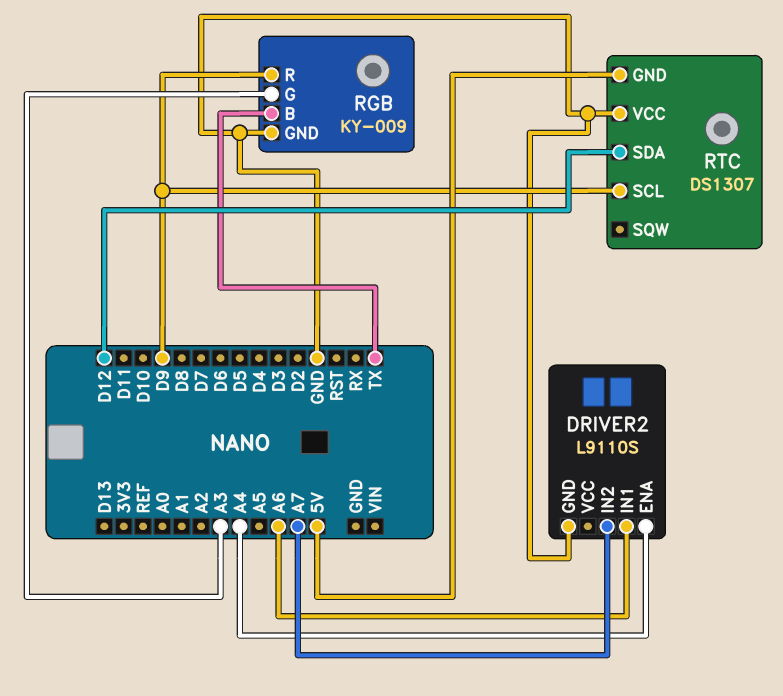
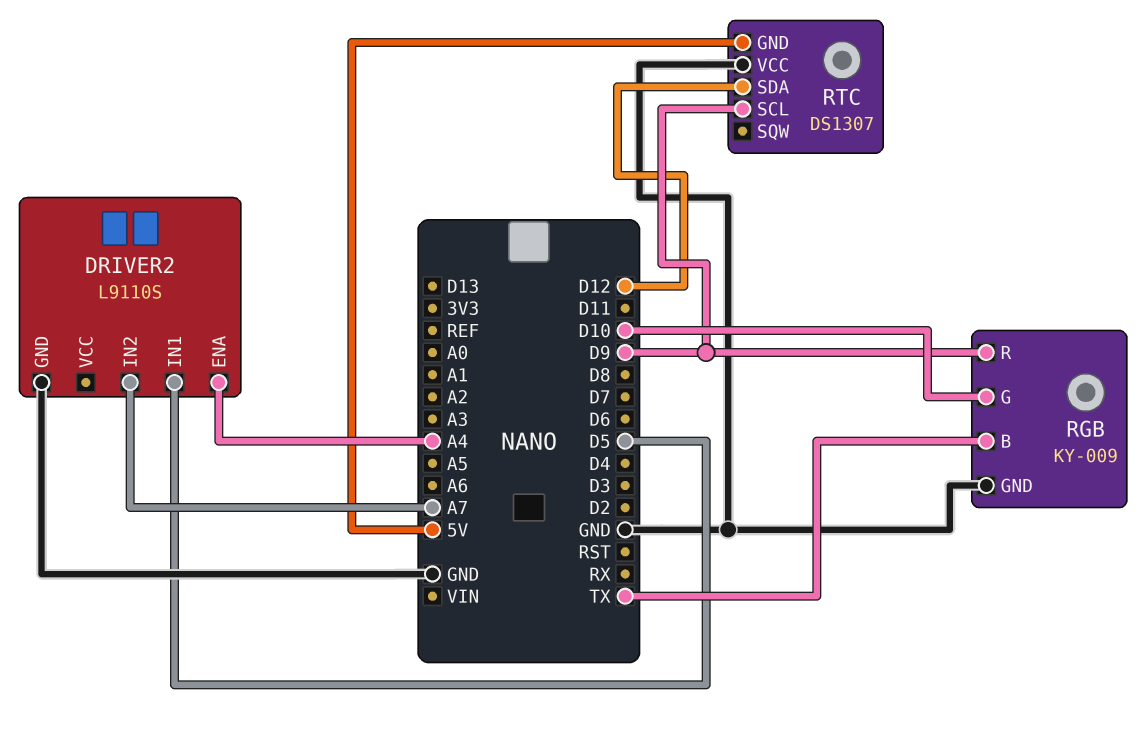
DRIVER2 pin IN1: A6 -> D5
RGB pin G: A3 -> D10

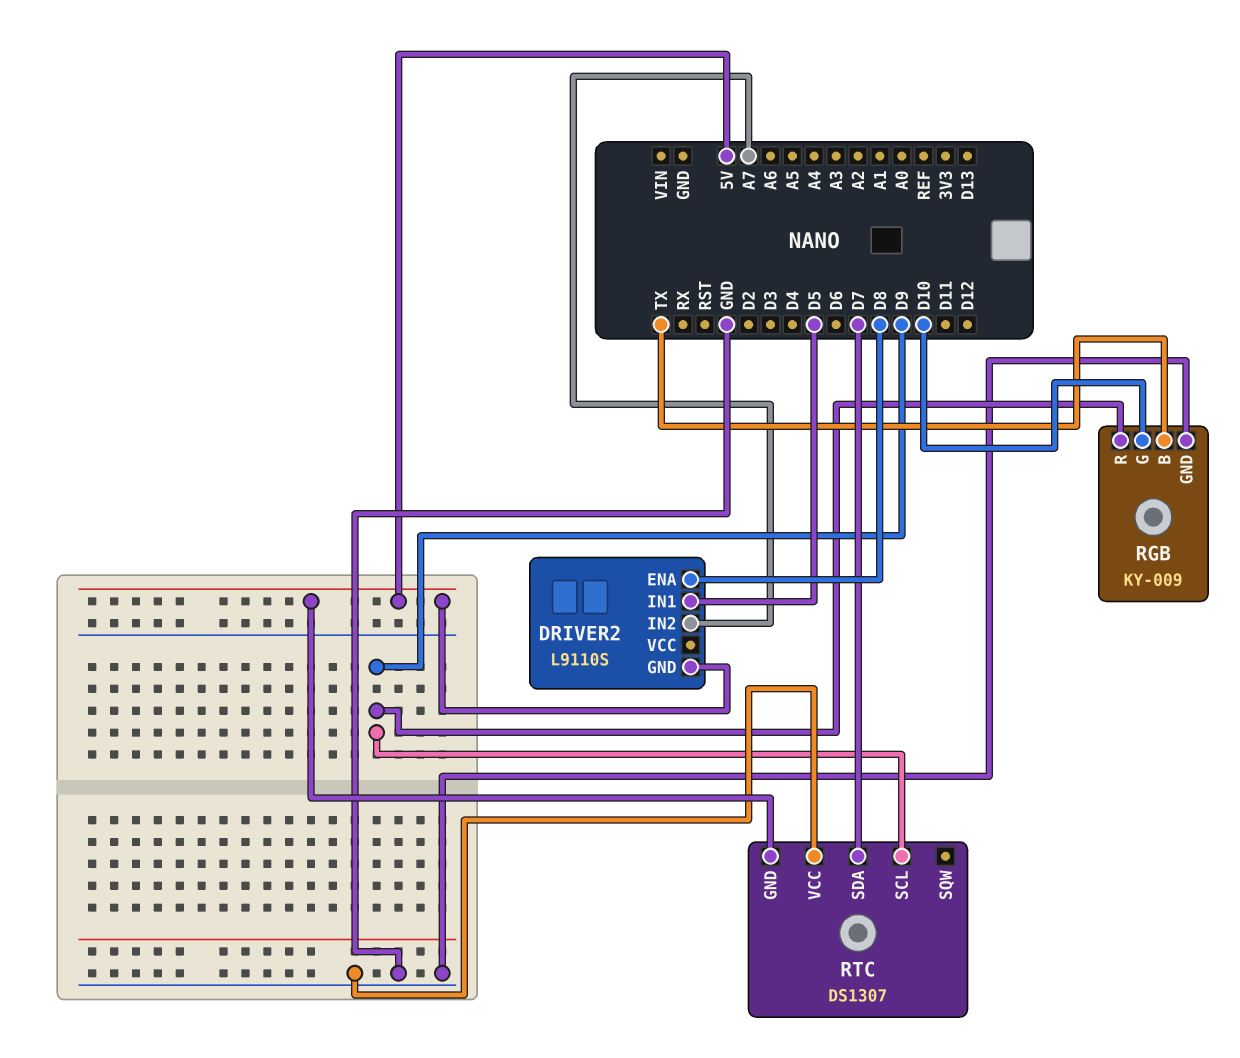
DRIVER2 pin ENA: A4 -> D8
DRIVER2 pin GND: GND -> 5V
RTC pin SDA: D12 -> D7

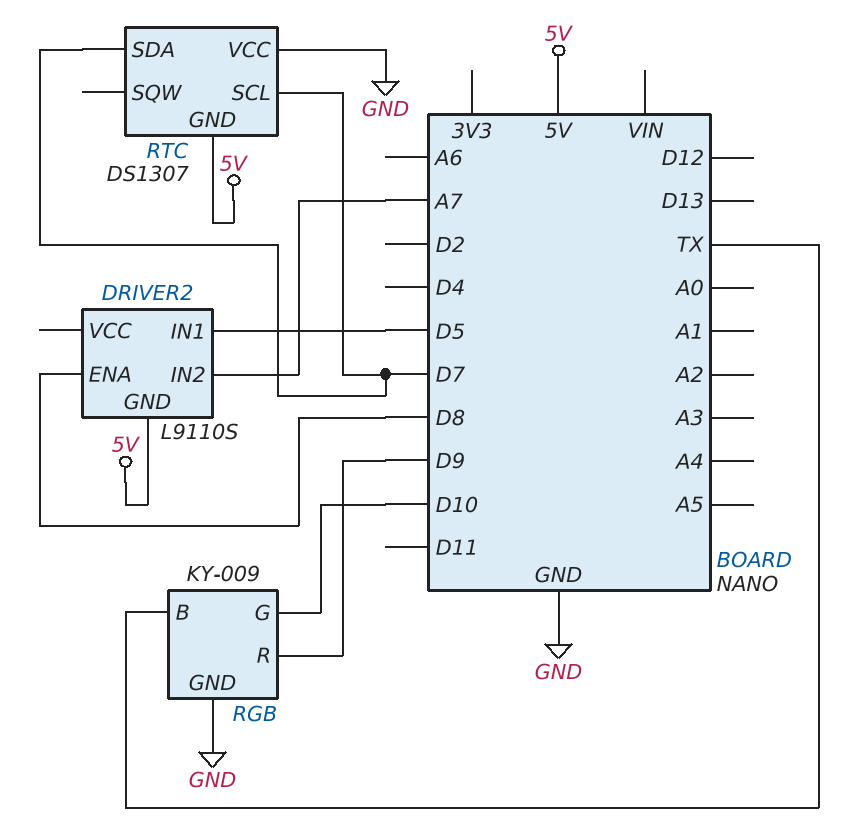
RTC pin SCL: D9 -> D7

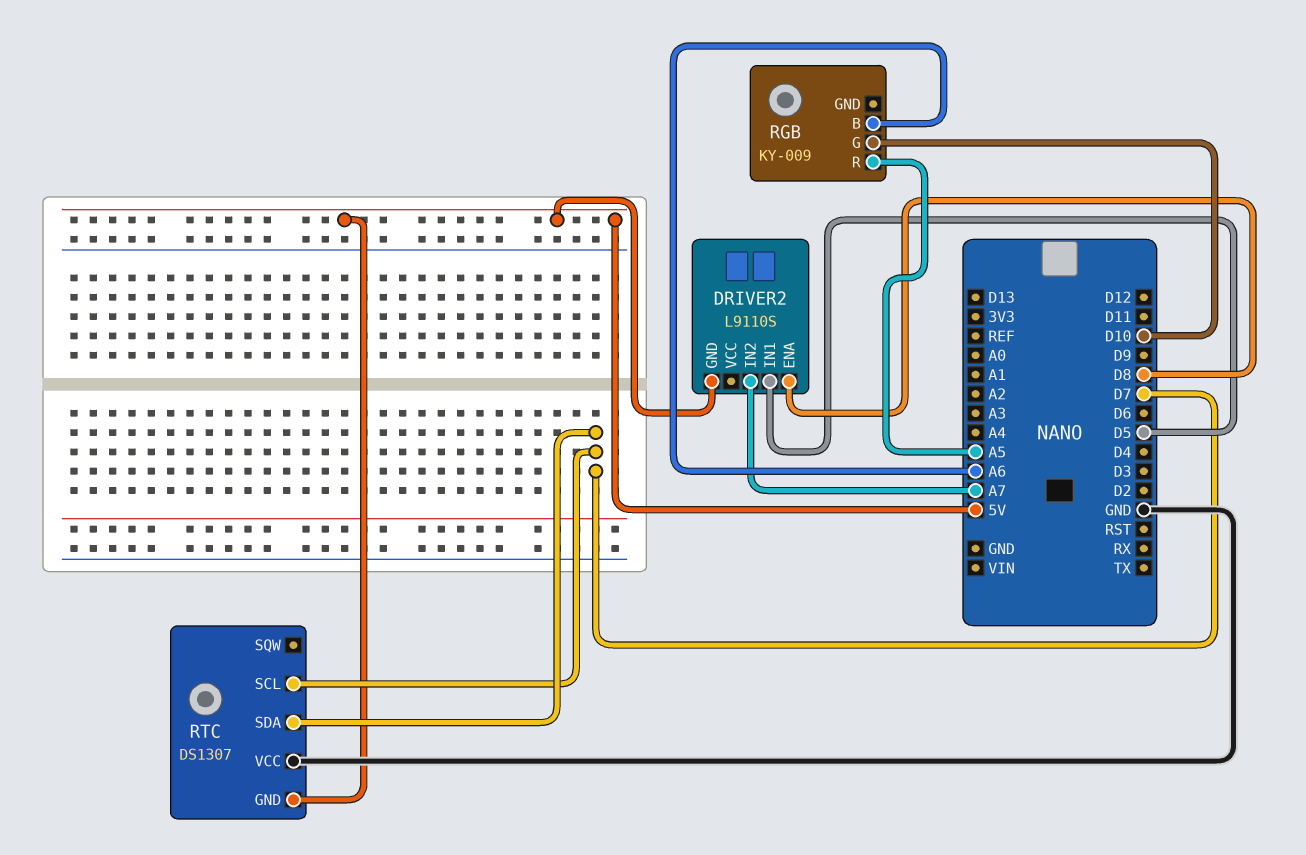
RGB pin B: TX -> A6
RGB pin GND: GND -> none
RGB pin R: D9 -> A5

